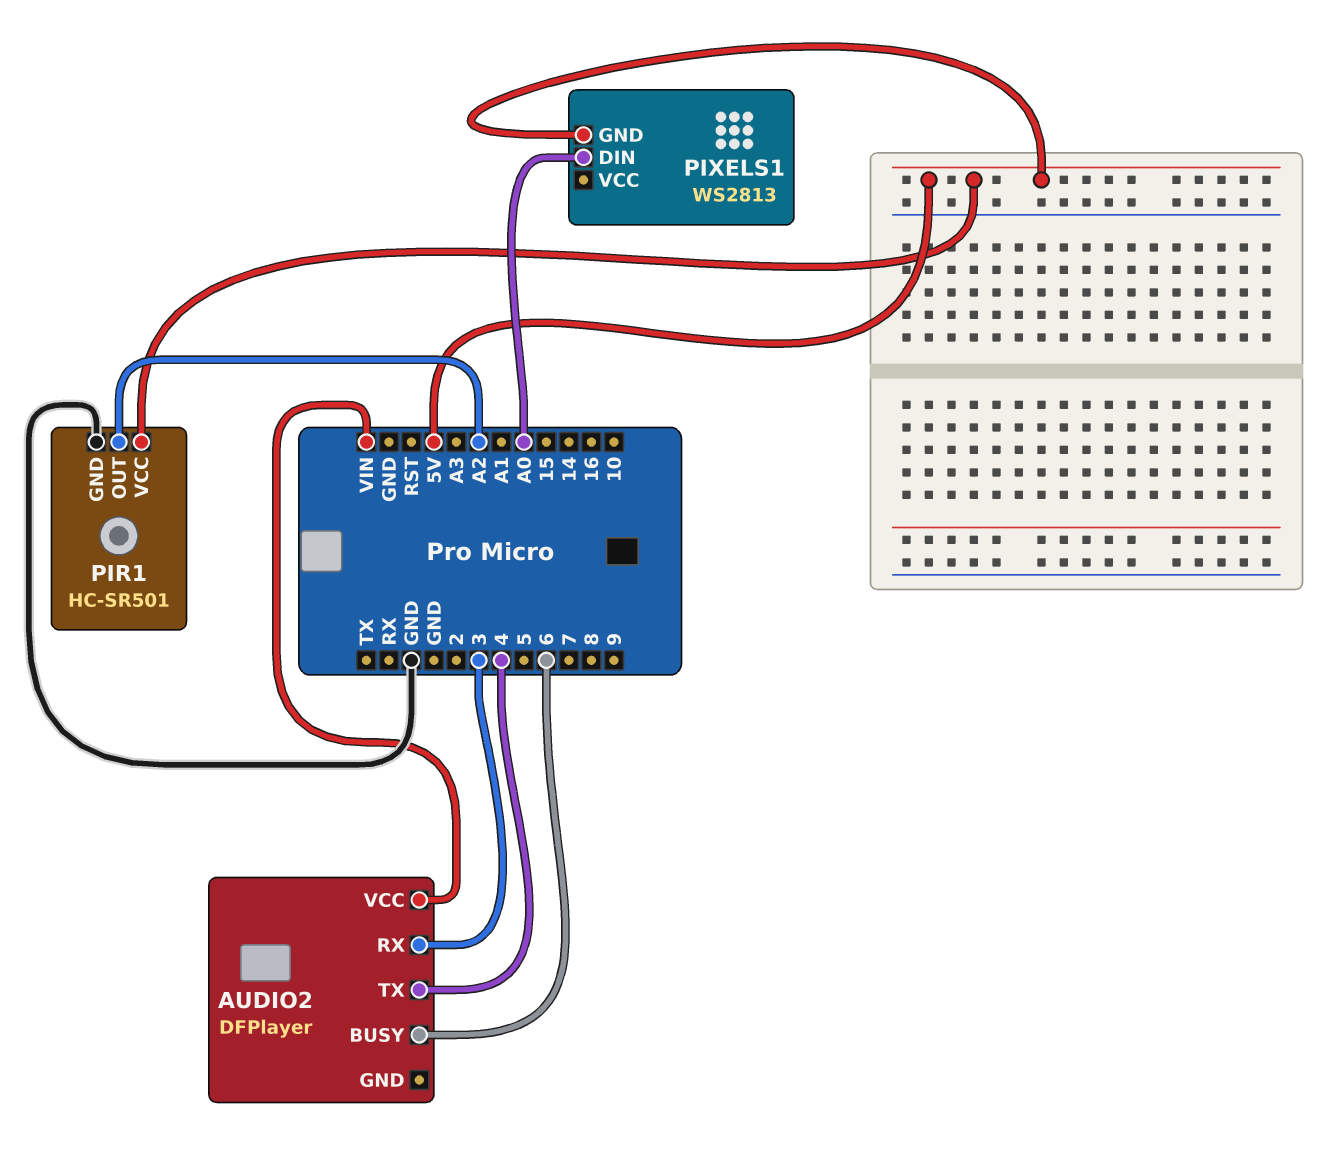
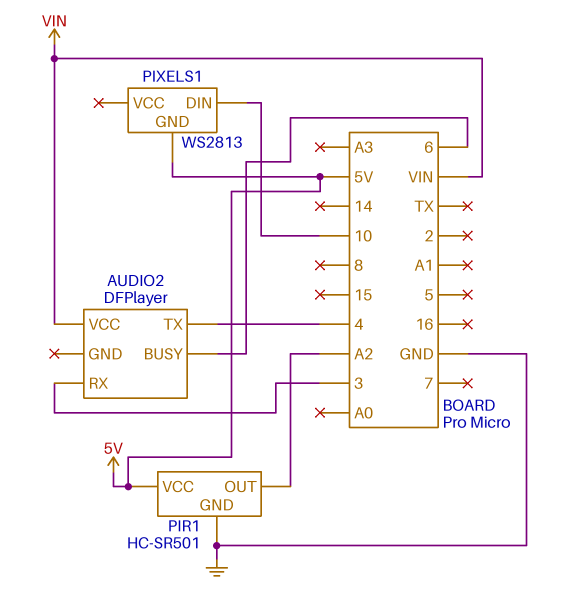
PIXELS1 pin DIN: A0 -> 10

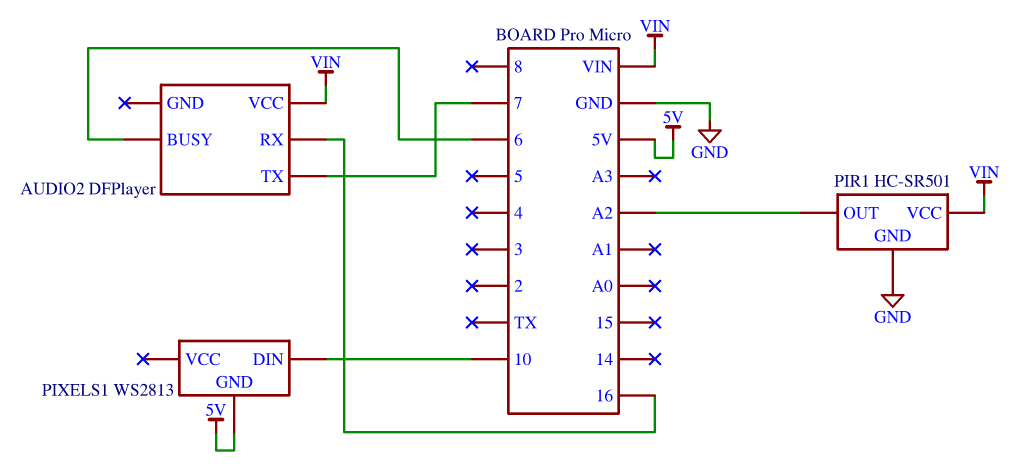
AUDIO2 pin RX: 3 -> 16
AUDIO2 pin TX: 4 -> 7
PIR1 pin VCC: 5V -> VIN

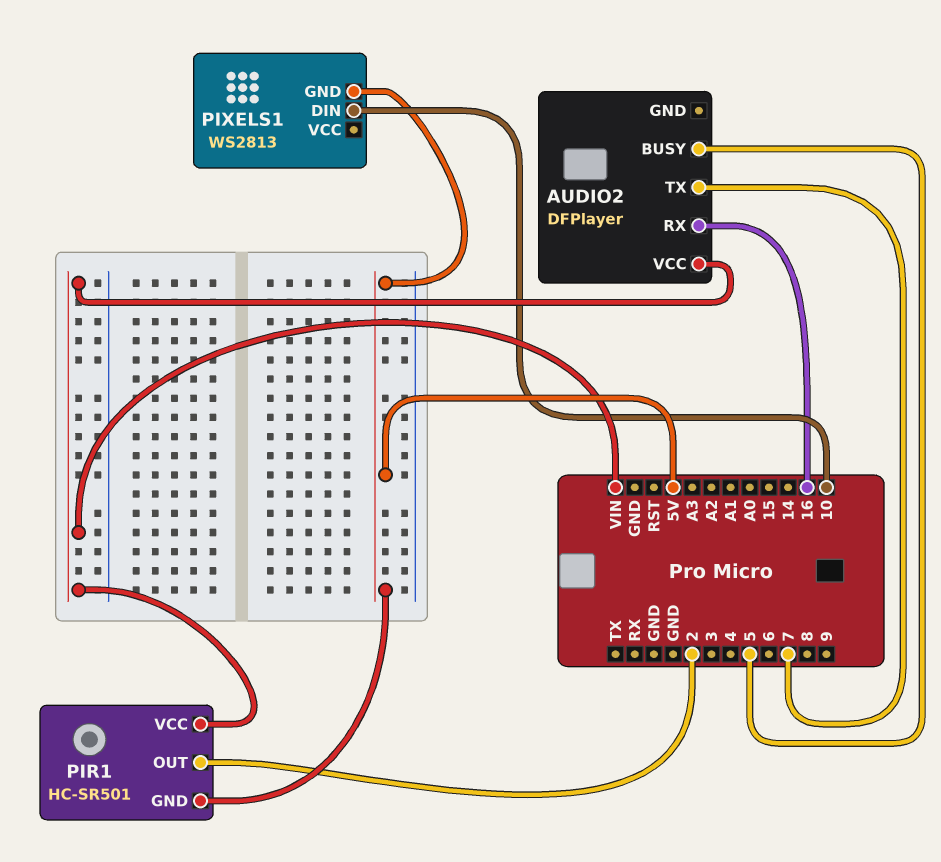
AUDIO2 pin BUSY: 6 -> 5
PIR1 pin GND: GND -> 5V
PIR1 pin OUT: A2 -> 2

